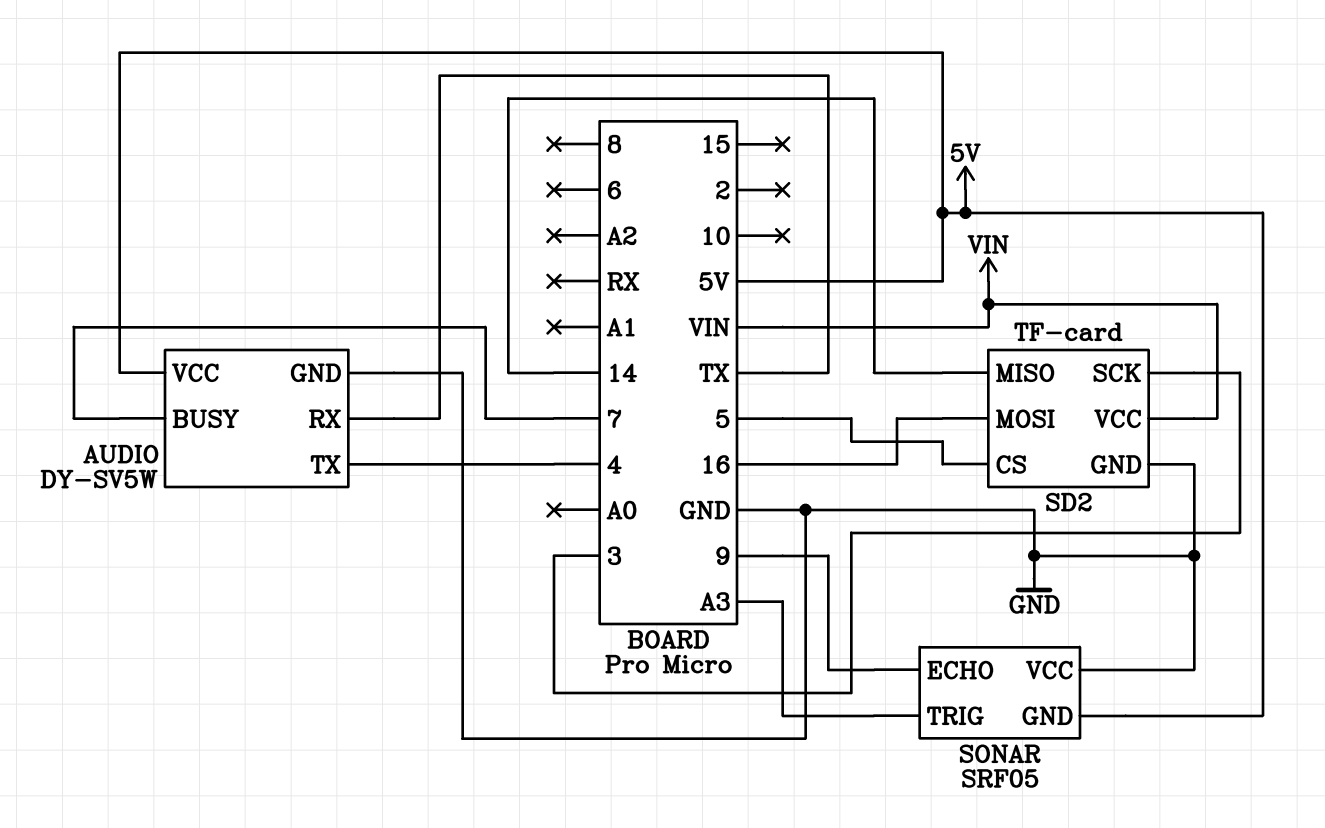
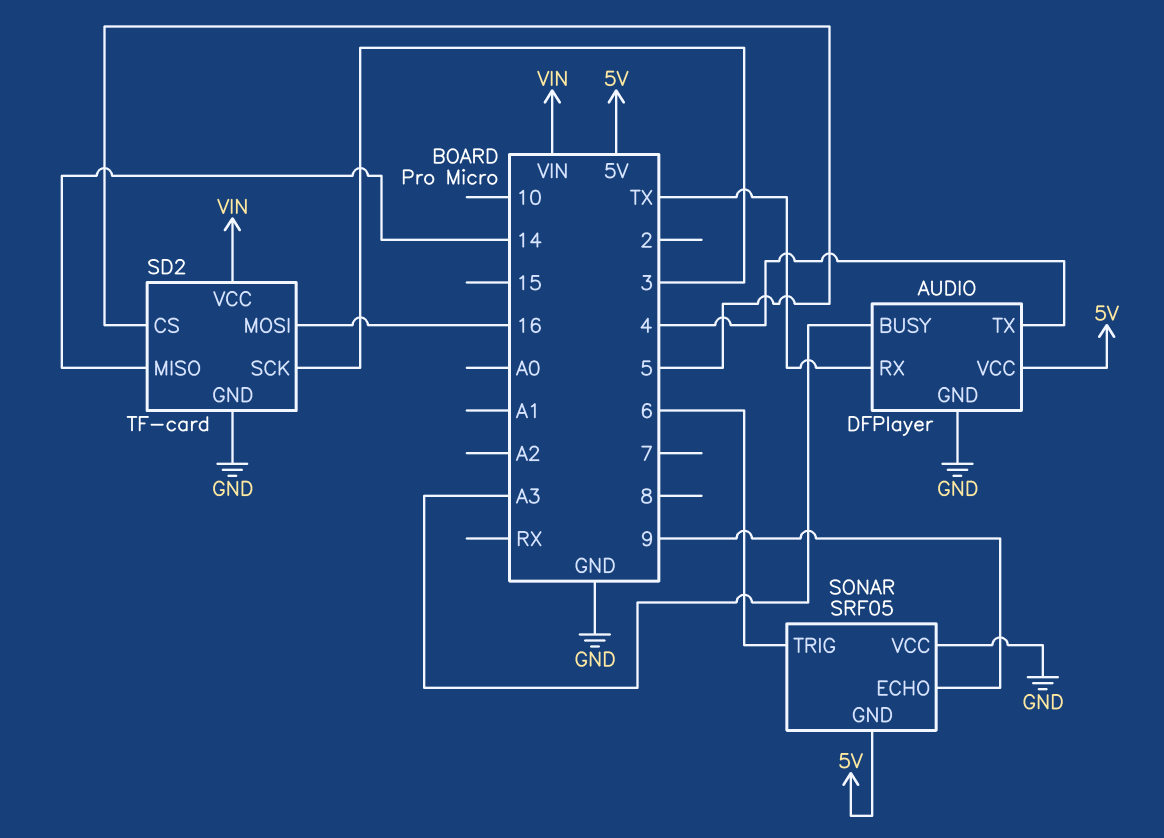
AUDIO: DY-SV5W -> DFPlayer
AUDIO pin BUSY: 7 -> A3
SONAR pin TRIG: A3 -> 6

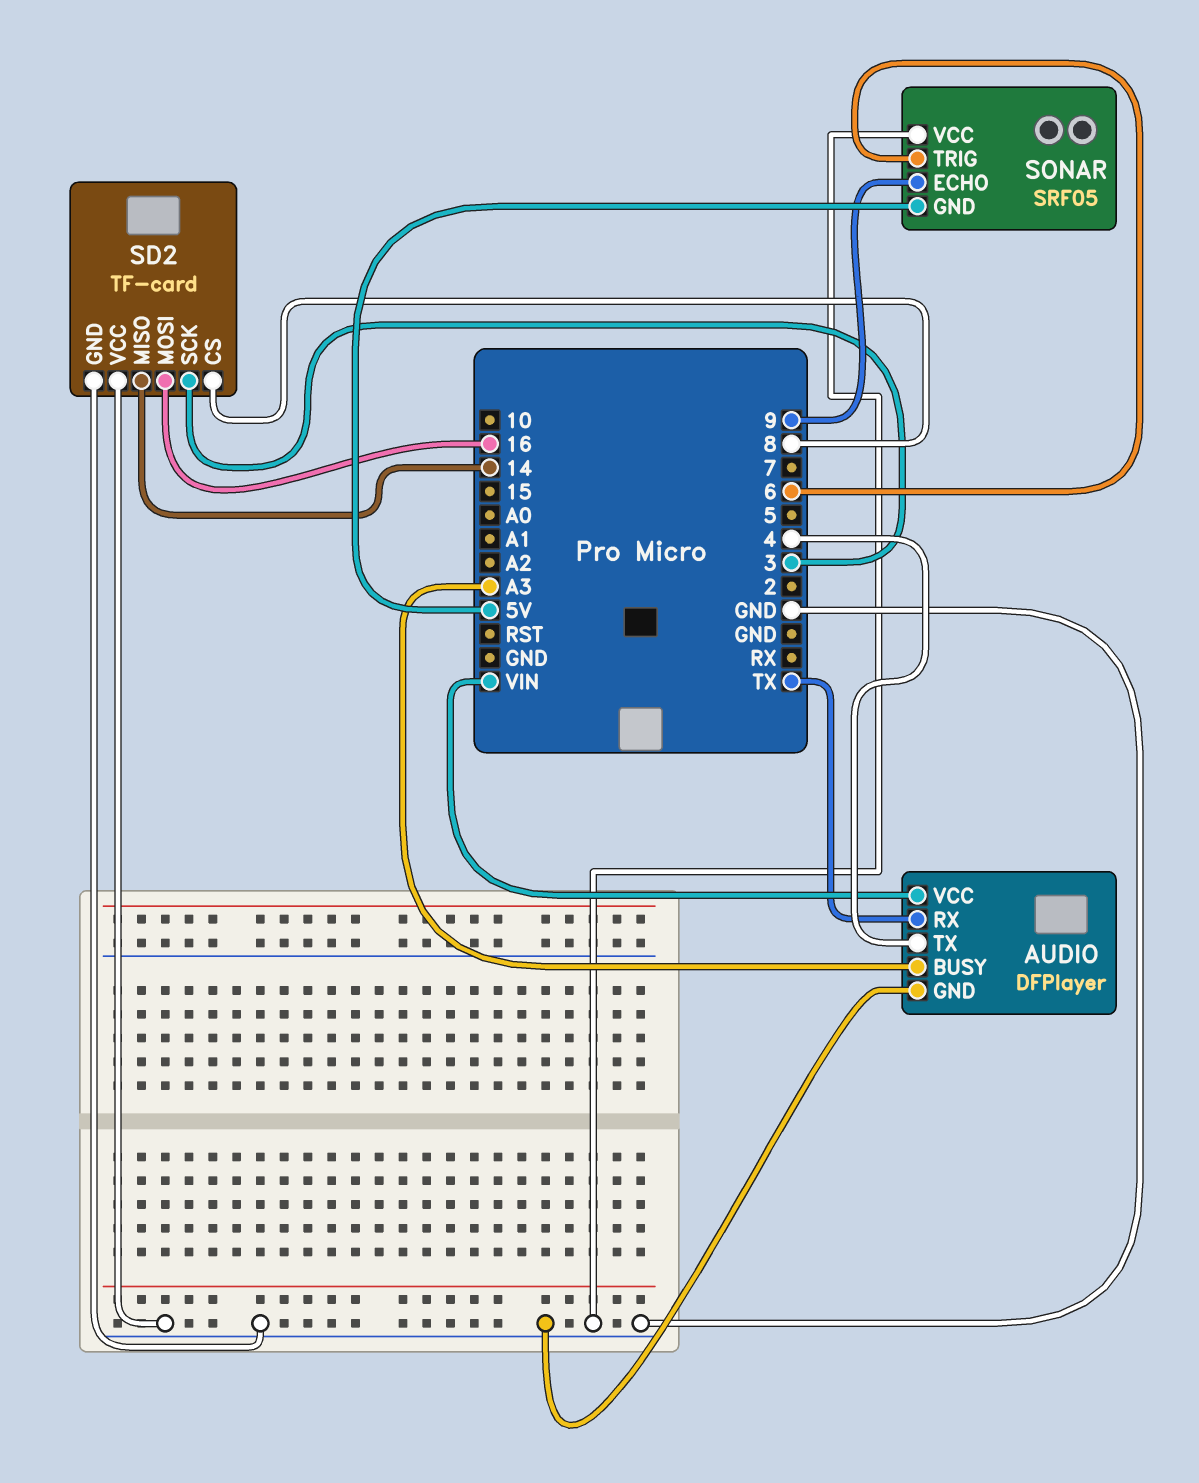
AUDIO pin VCC: 5V -> VIN
SD2 pin CS: 5 -> 8
SD2 pin VCC: VIN -> GND

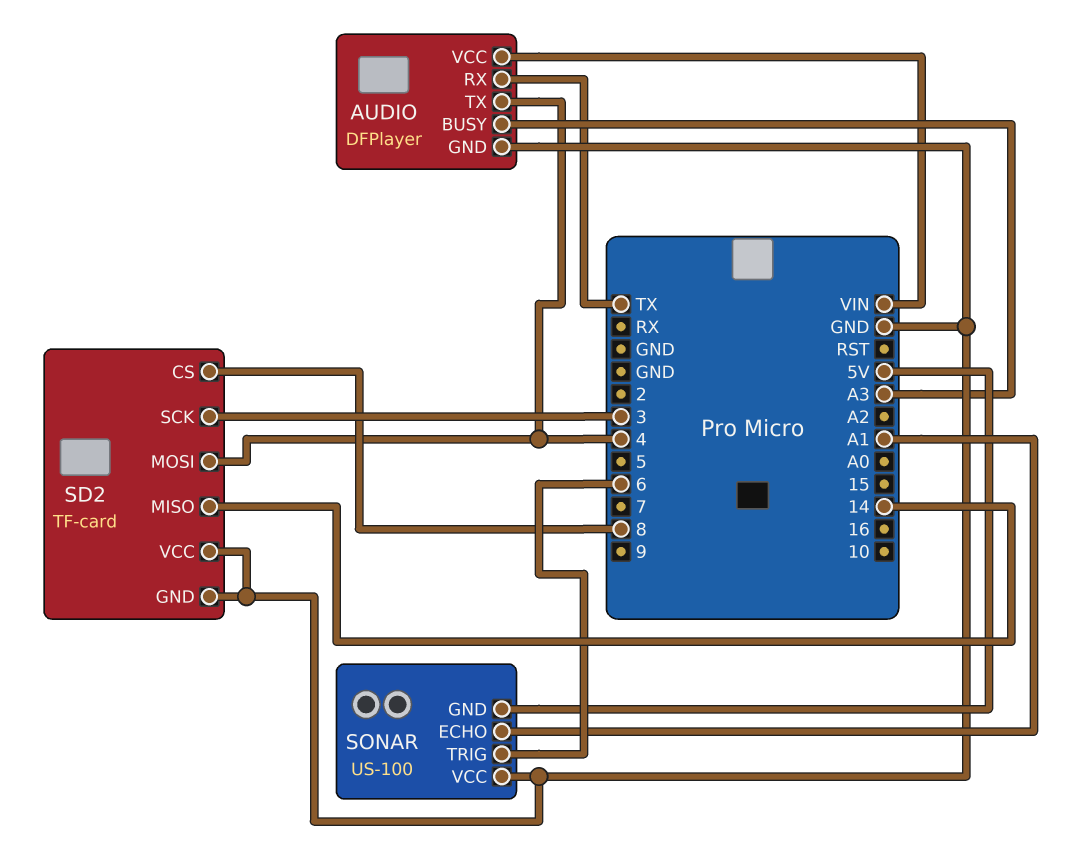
SD2 pin MOSI: 16 -> 4
SONAR: SRF05 -> US-100
SONAR pin ECHO: 9 -> A1

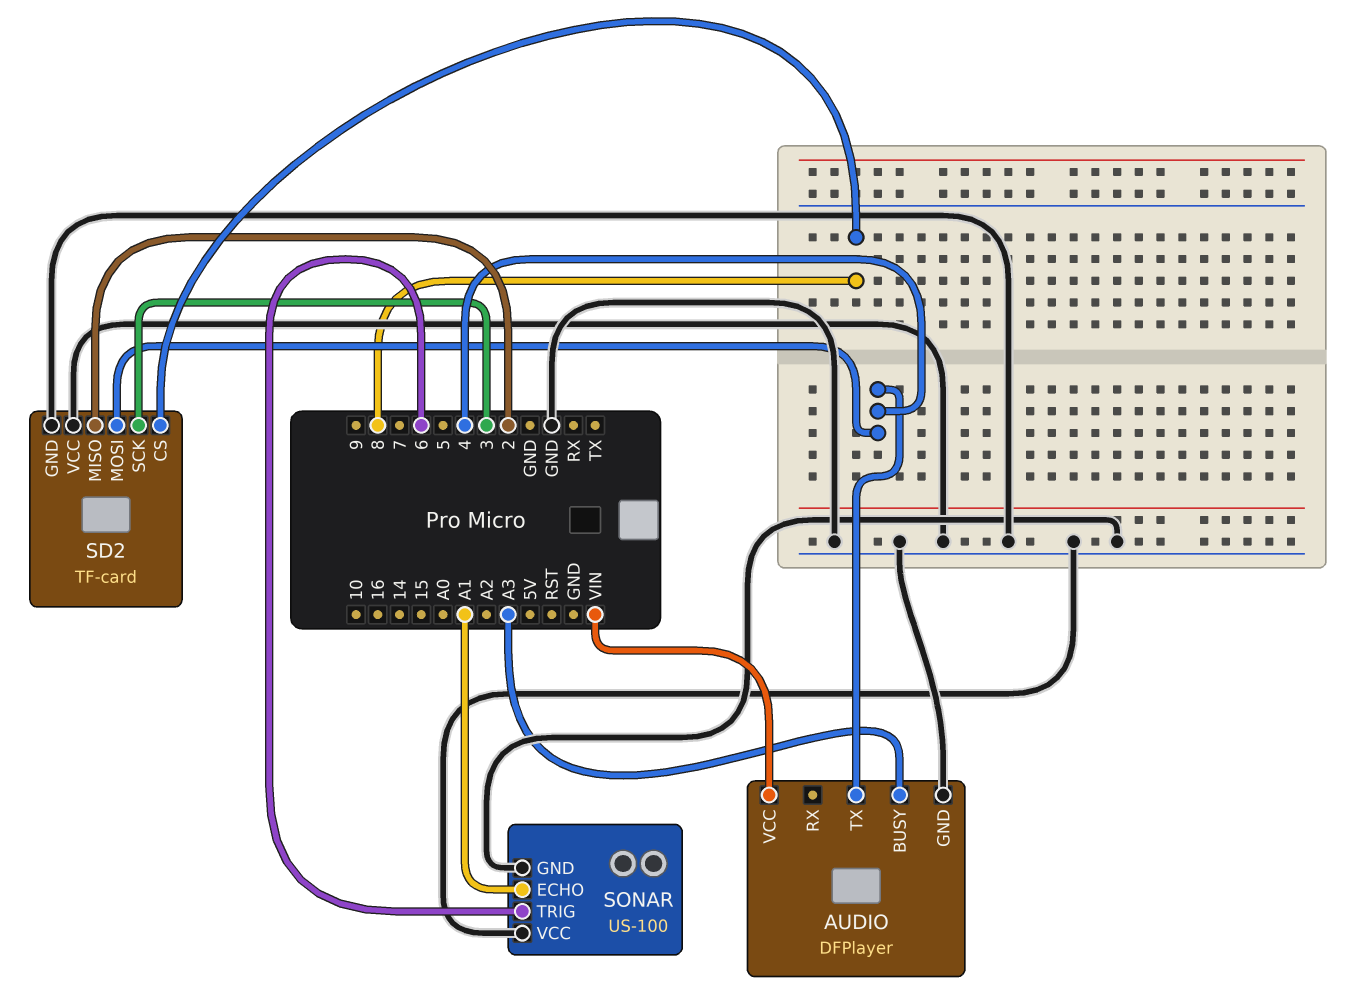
AUDIO pin RX: TX -> none
SD2 pin MISO: 14 -> 2
SONAR pin GND: 5V -> GND

